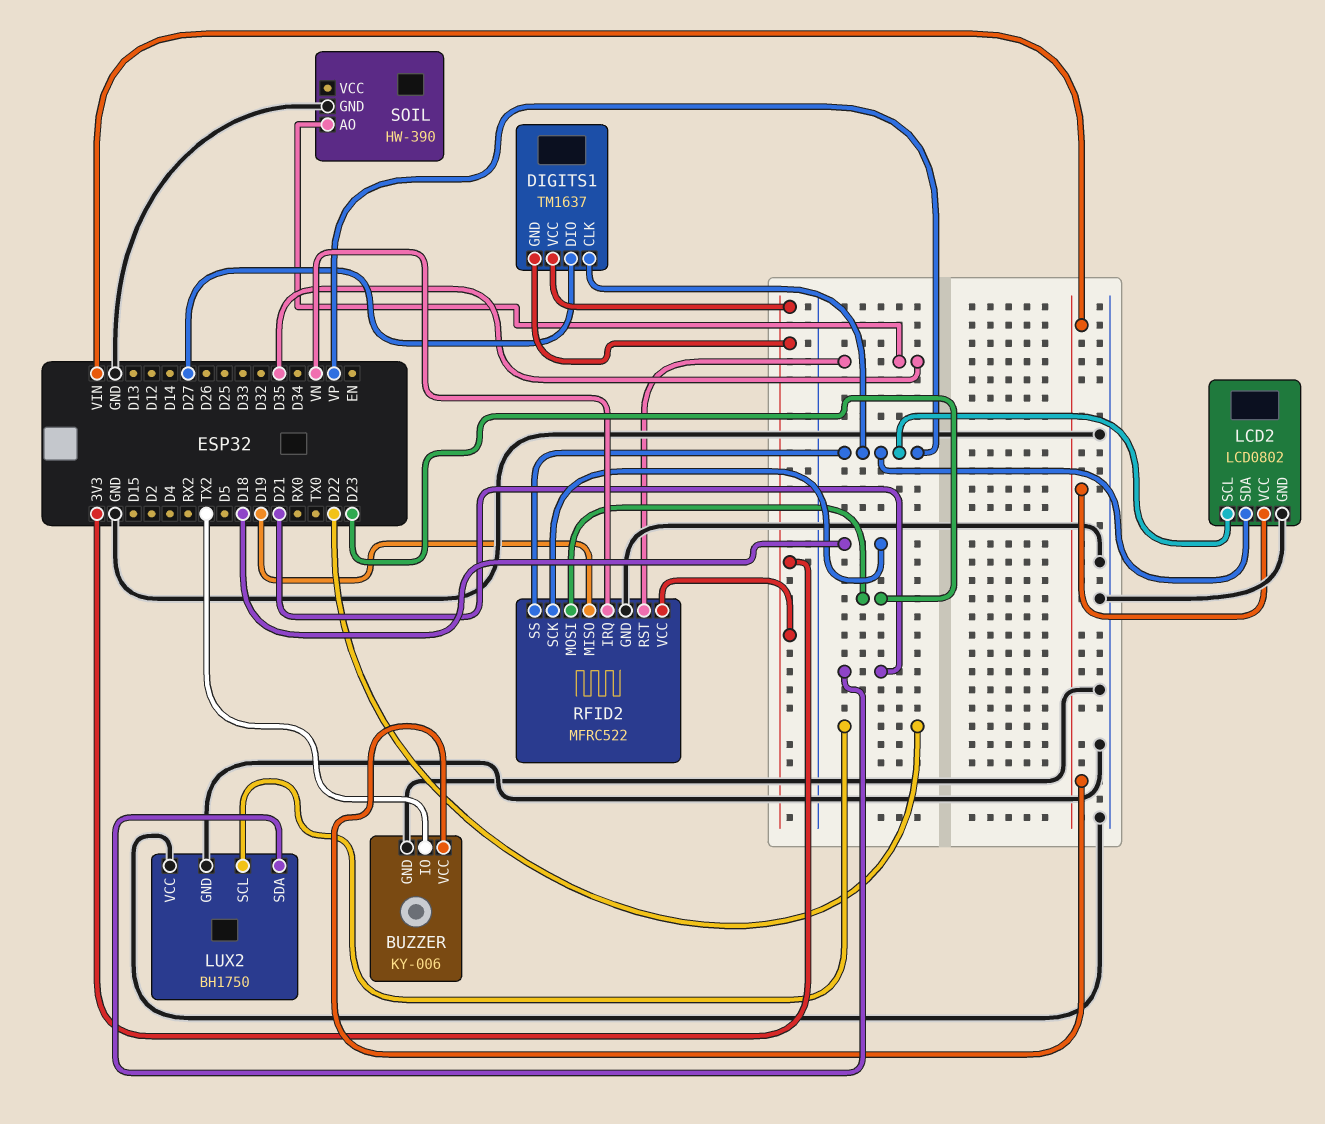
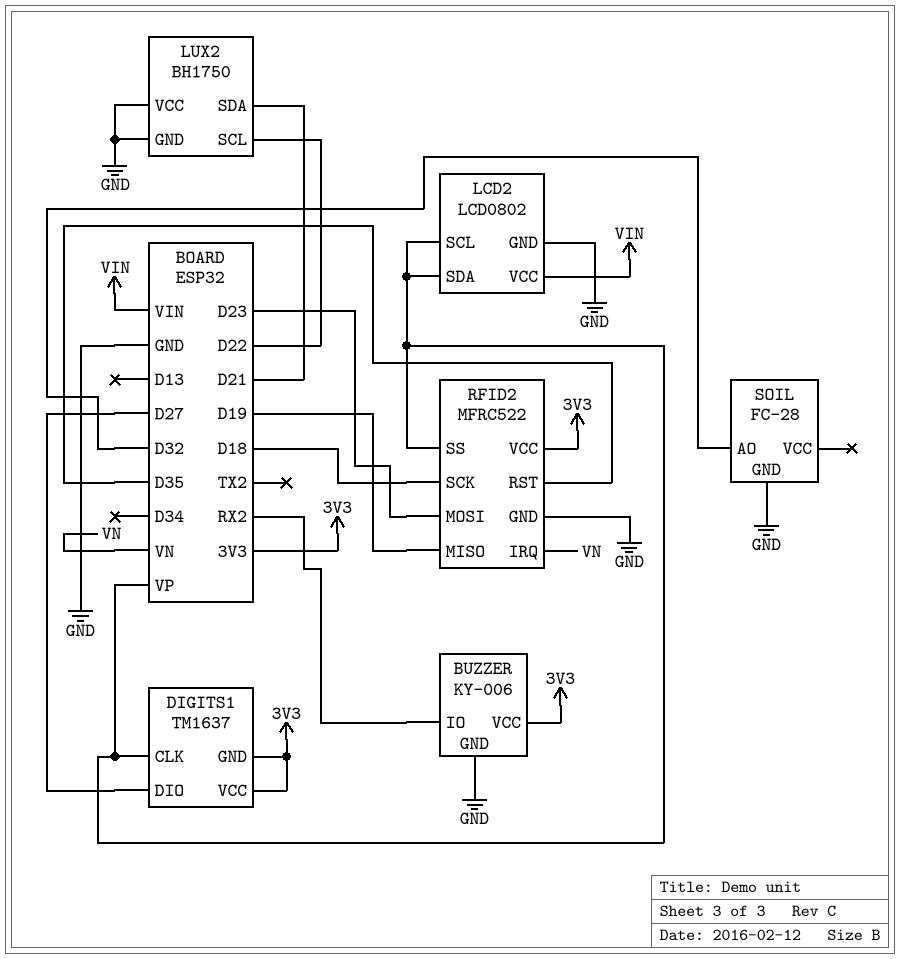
BUZZER pin IO: TX2 -> RX2
BUZZER pin VCC: VIN -> 3V3
SOIL: HW-390 -> FC-28
SOIL pin AO: D35 -> D32

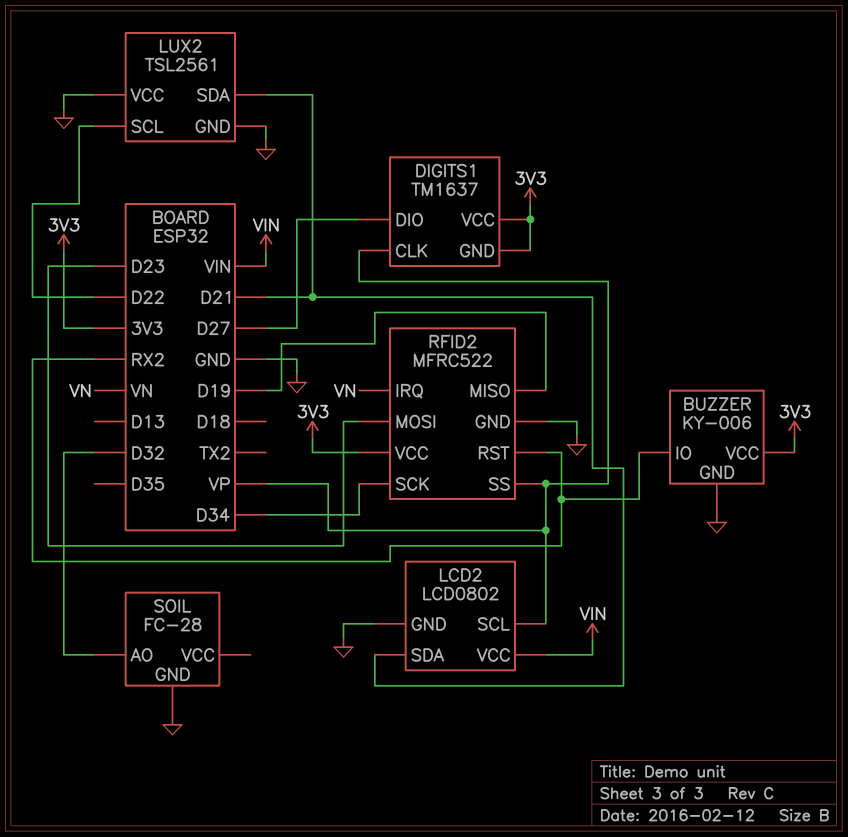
LCD2 pin SDA: VP -> D21
LUX2: BH1750 -> TSL2561
RFID2 pin RST: D35 -> RX2
RFID2 pin SCK: D18 -> D34

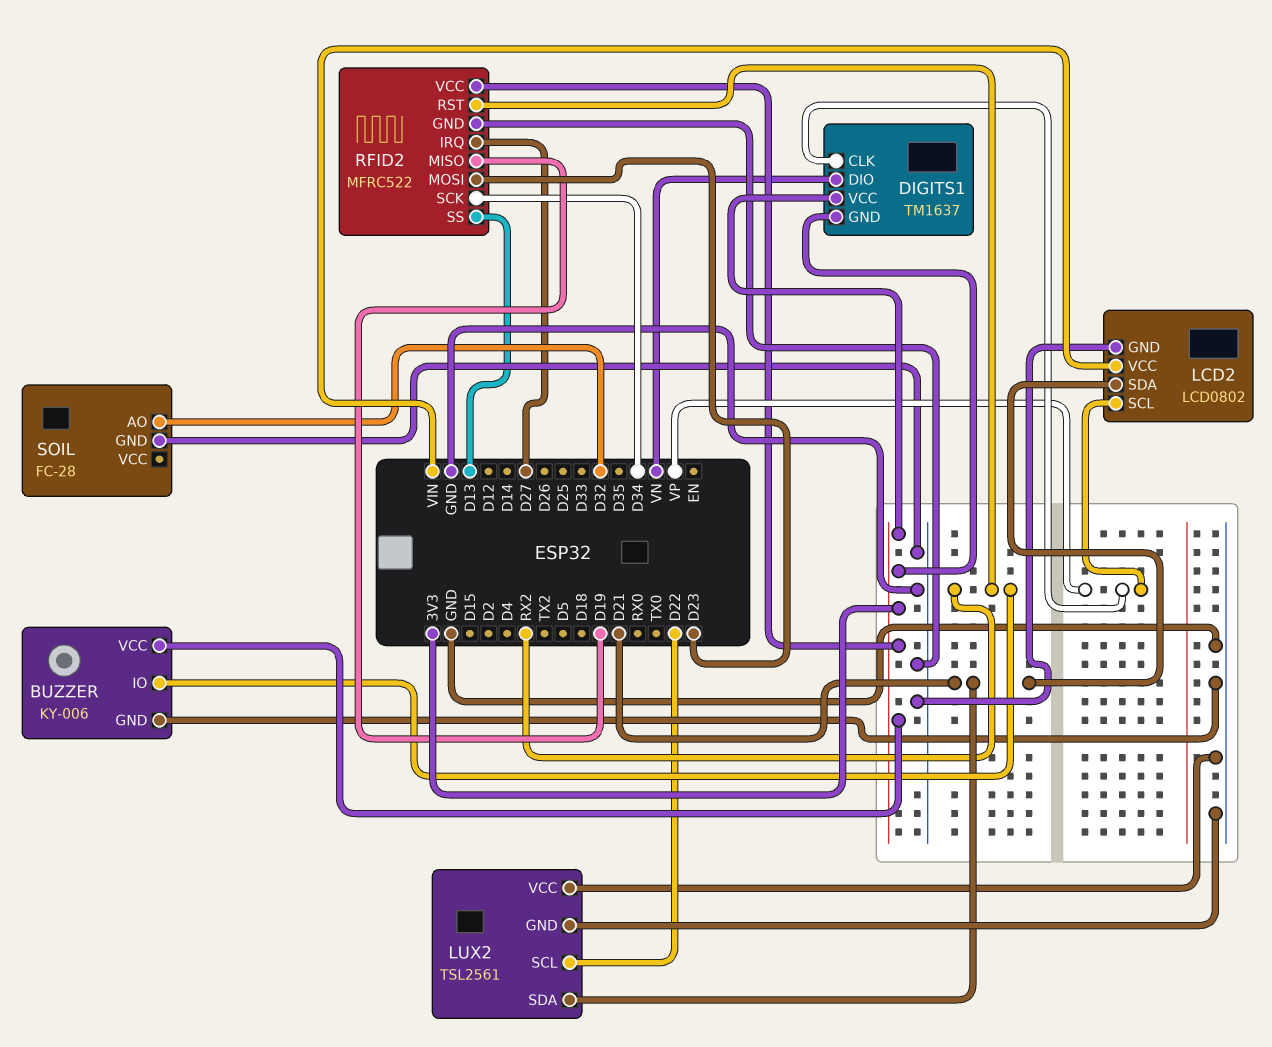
DIGITS1 pin DIO: D27 -> VN
RFID2 pin IRQ: VN -> D27
RFID2 pin SS: VP -> D13

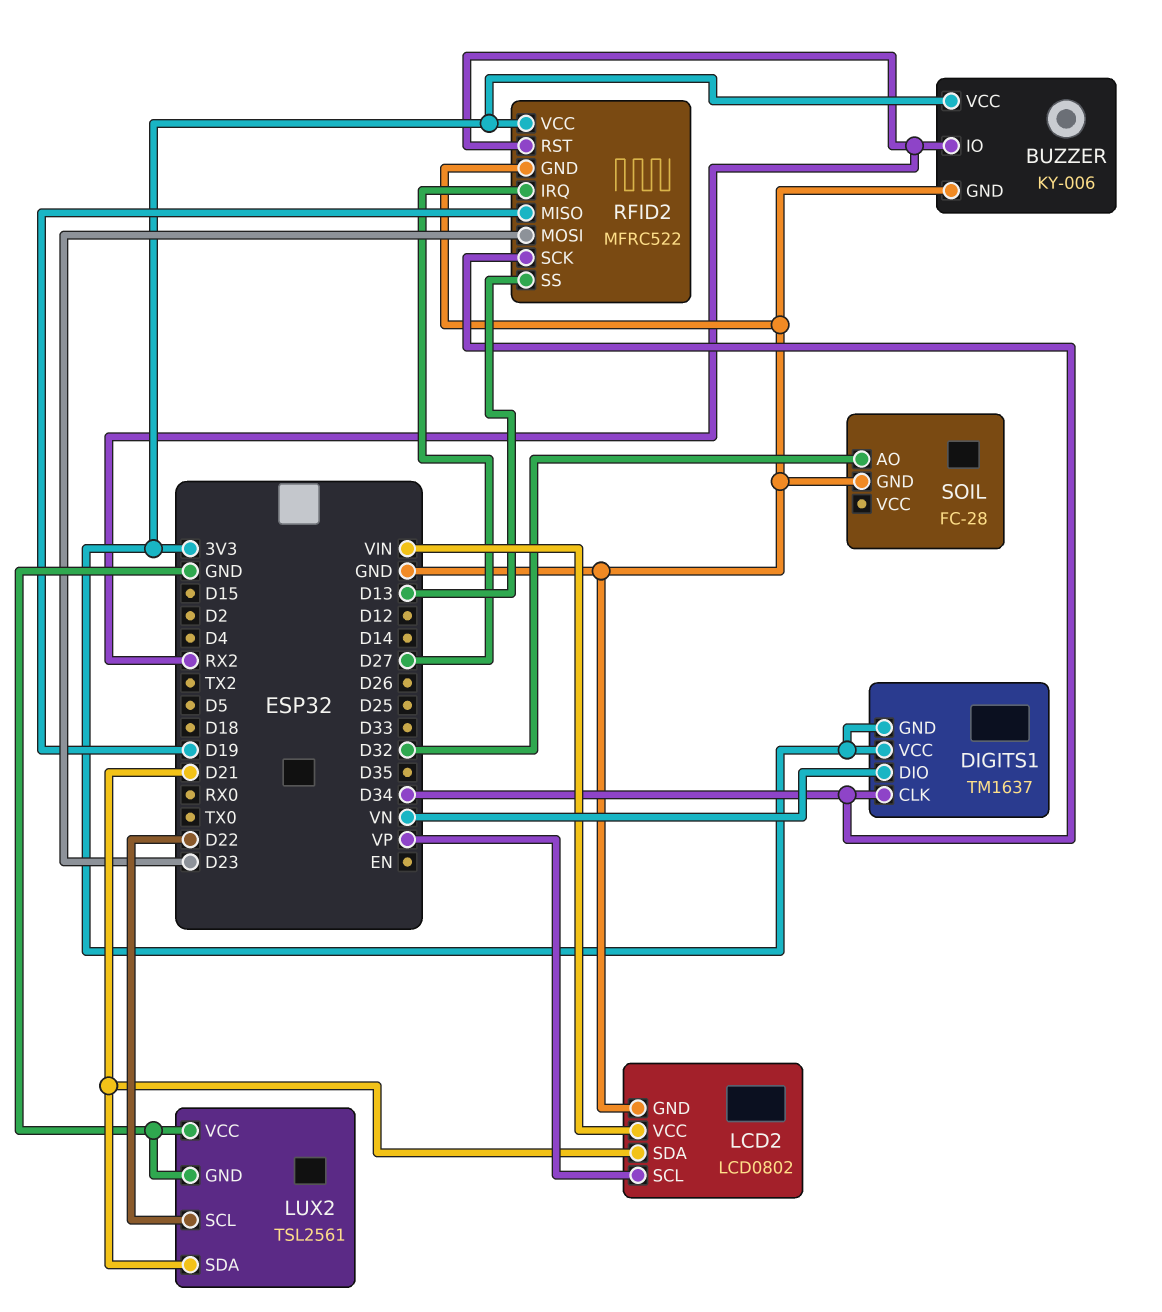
DIGITS1 pin CLK: VP -> D34

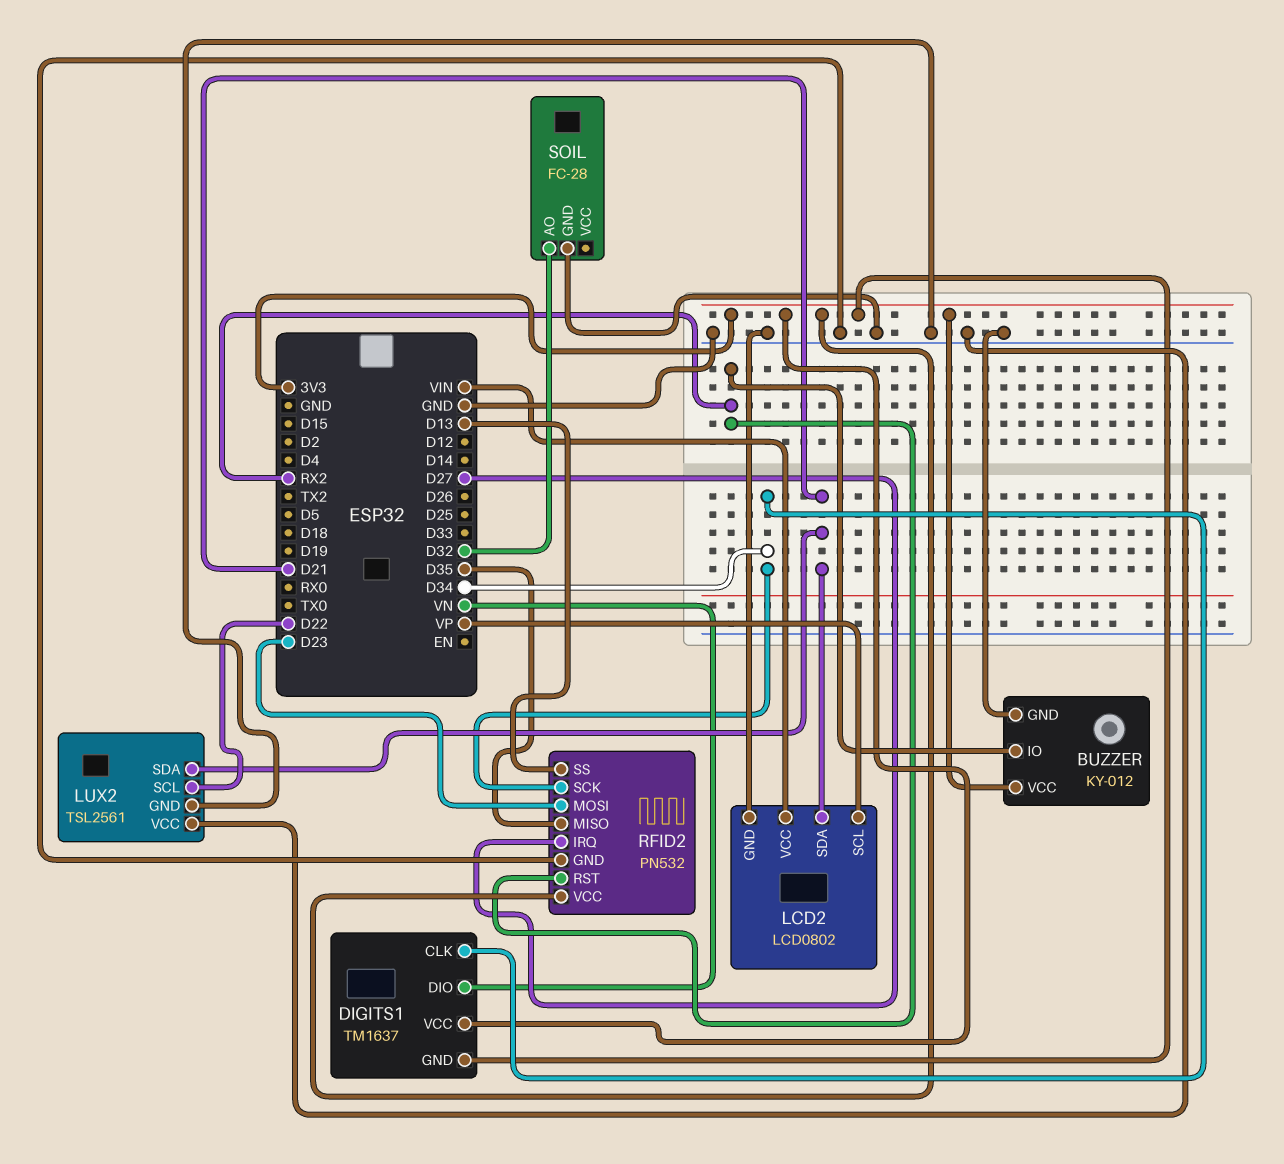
BUZZER: KY-006 -> KY-012
RFID2: MFRC522 -> PN532
RFID2 pin MISO: D19 -> D35

